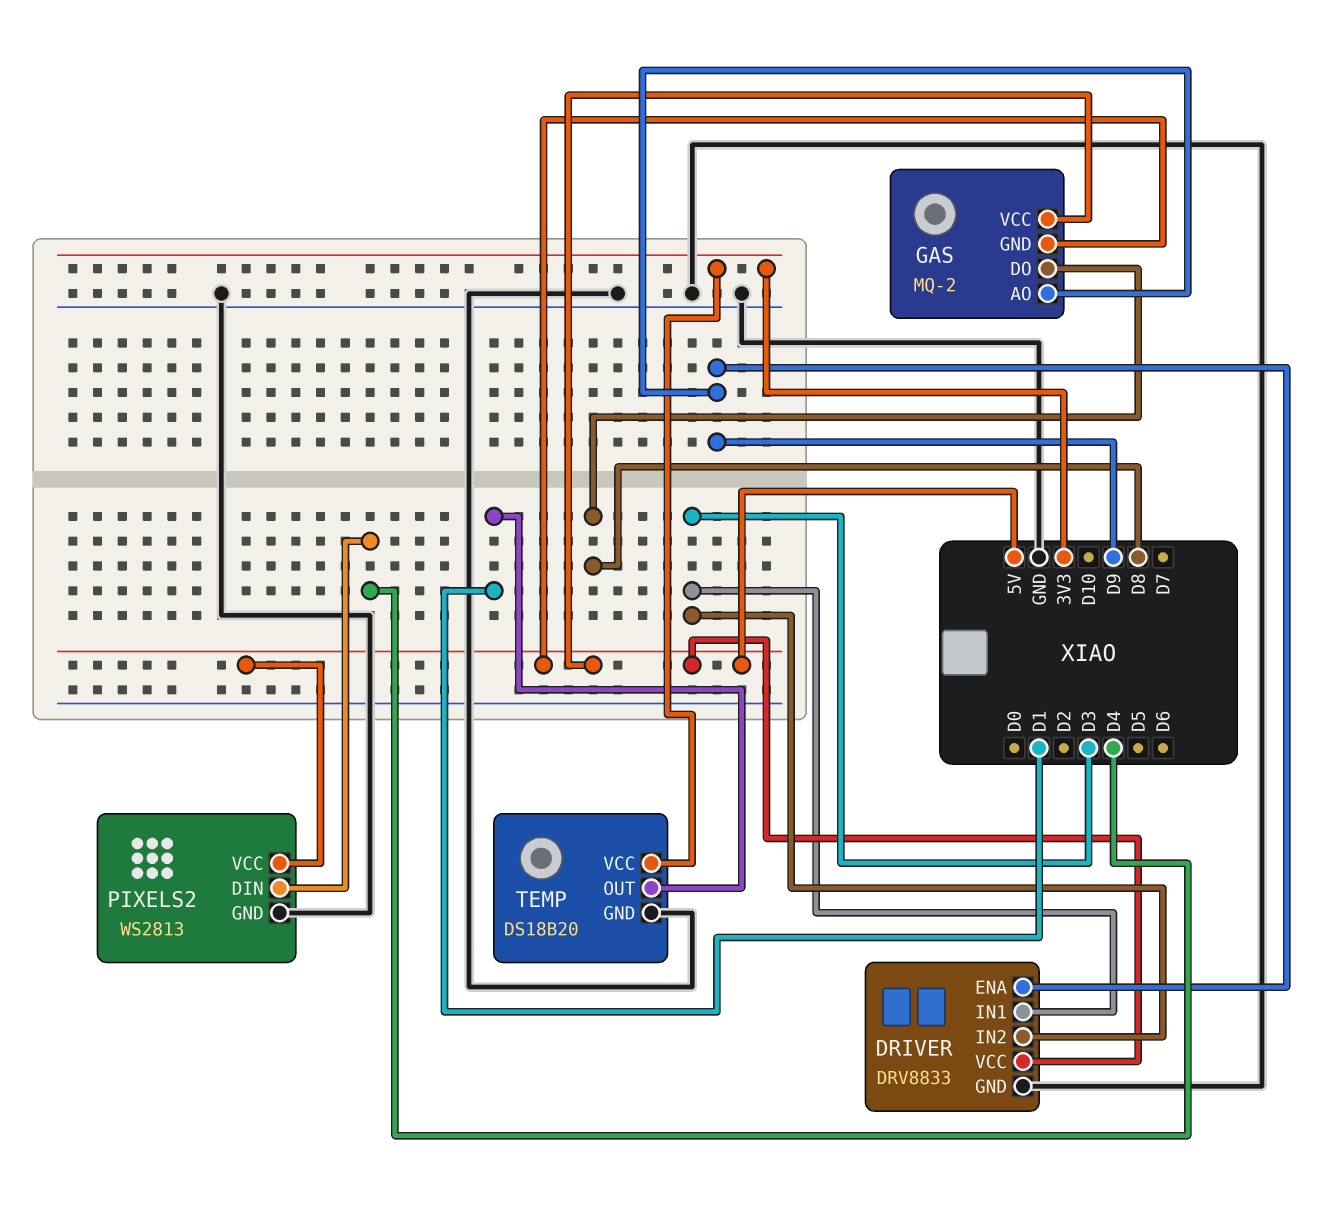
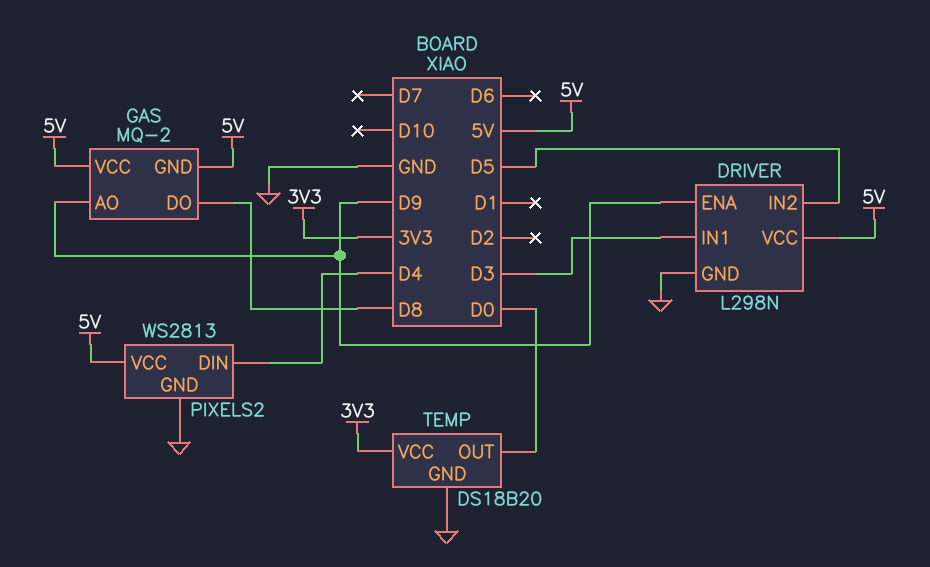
DRIVER: DRV8833 -> L298N
DRIVER pin IN2: D3 -> D5
TEMP pin OUT: D1 -> D0

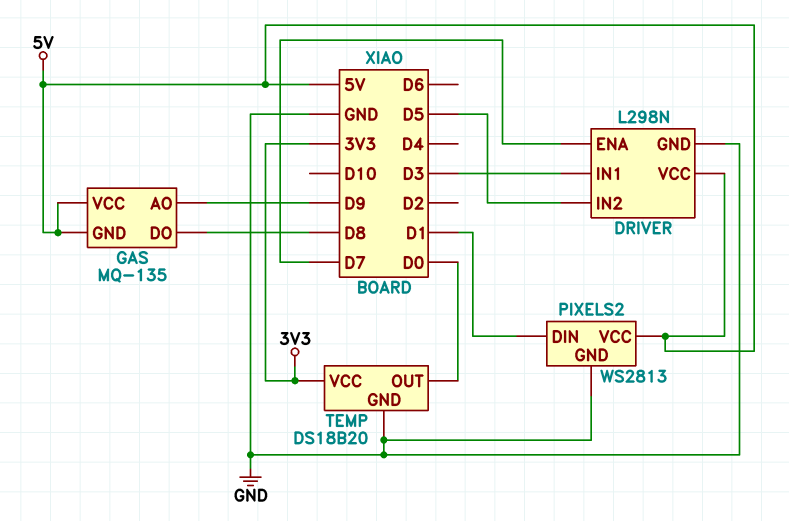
DRIVER pin ENA: D9 -> D7
GAS: MQ-2 -> MQ-135
PIXELS2 pin DIN: D4 -> D1

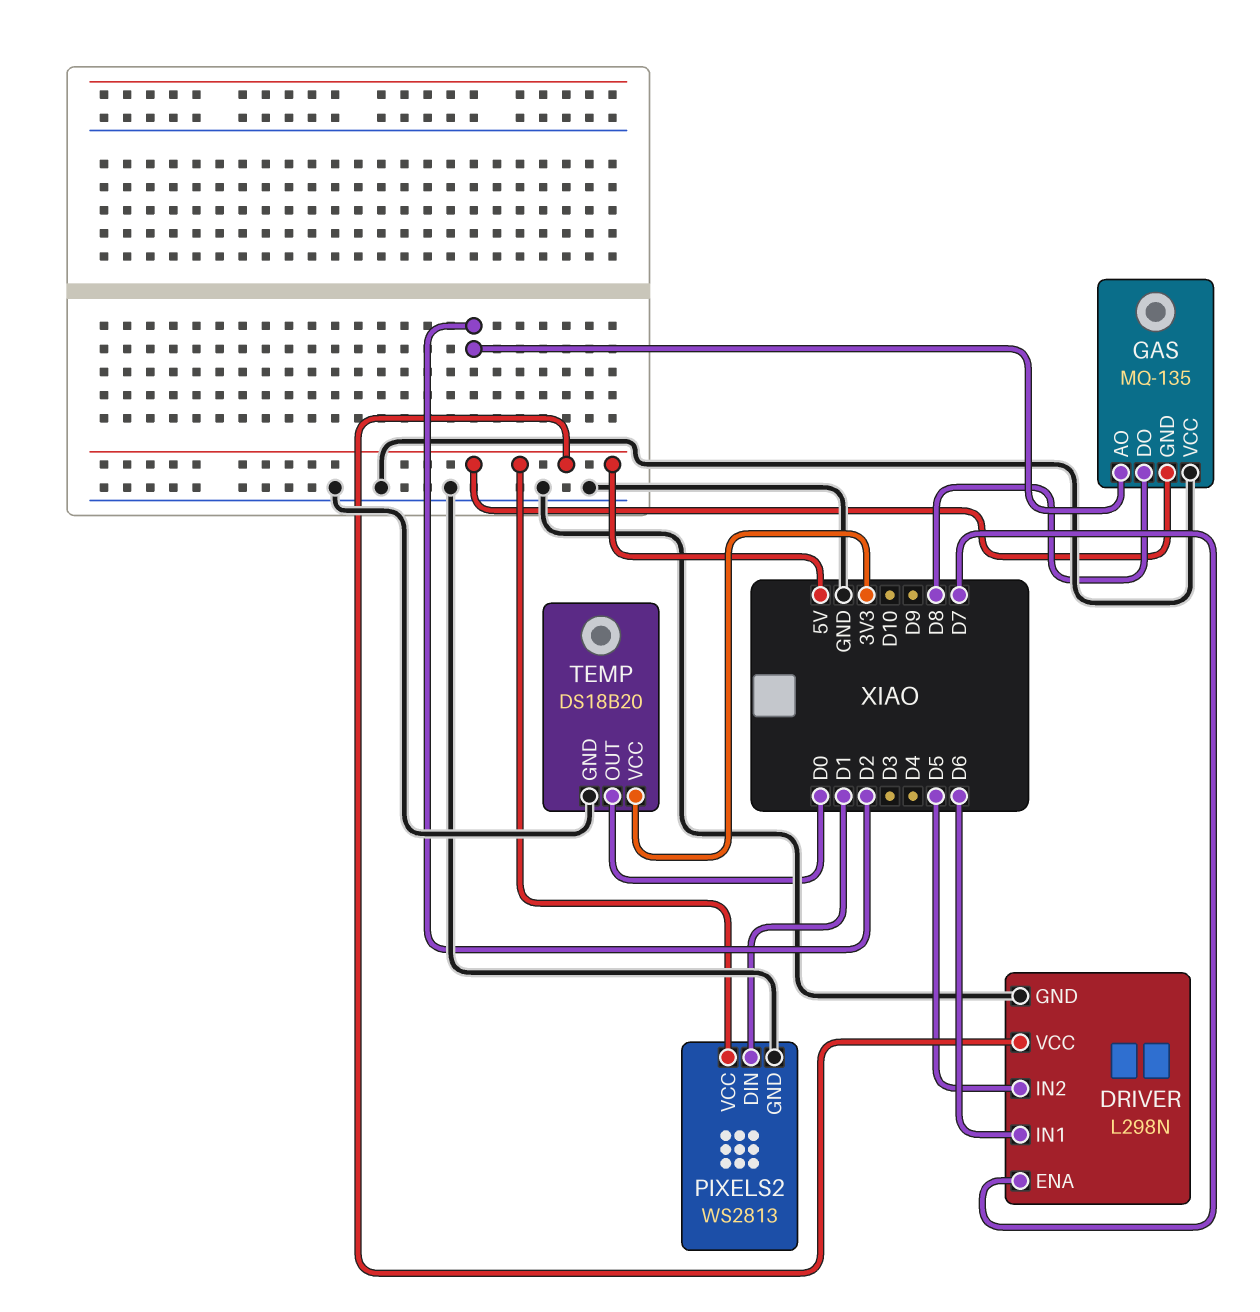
DRIVER pin IN1: D3 -> D6
GAS pin AO: D9 -> D2
GAS pin VCC: 5V -> GND

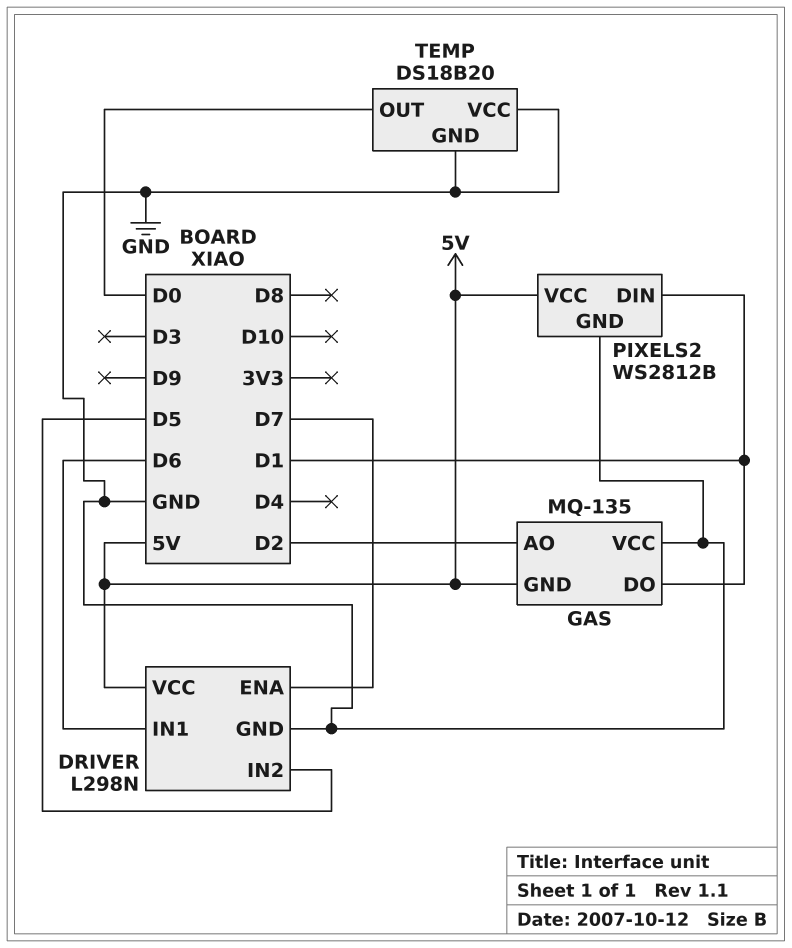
GAS pin DO: D8 -> D1
PIXELS2: WS2813 -> WS2812B
TEMP pin VCC: 3V3 -> GND

